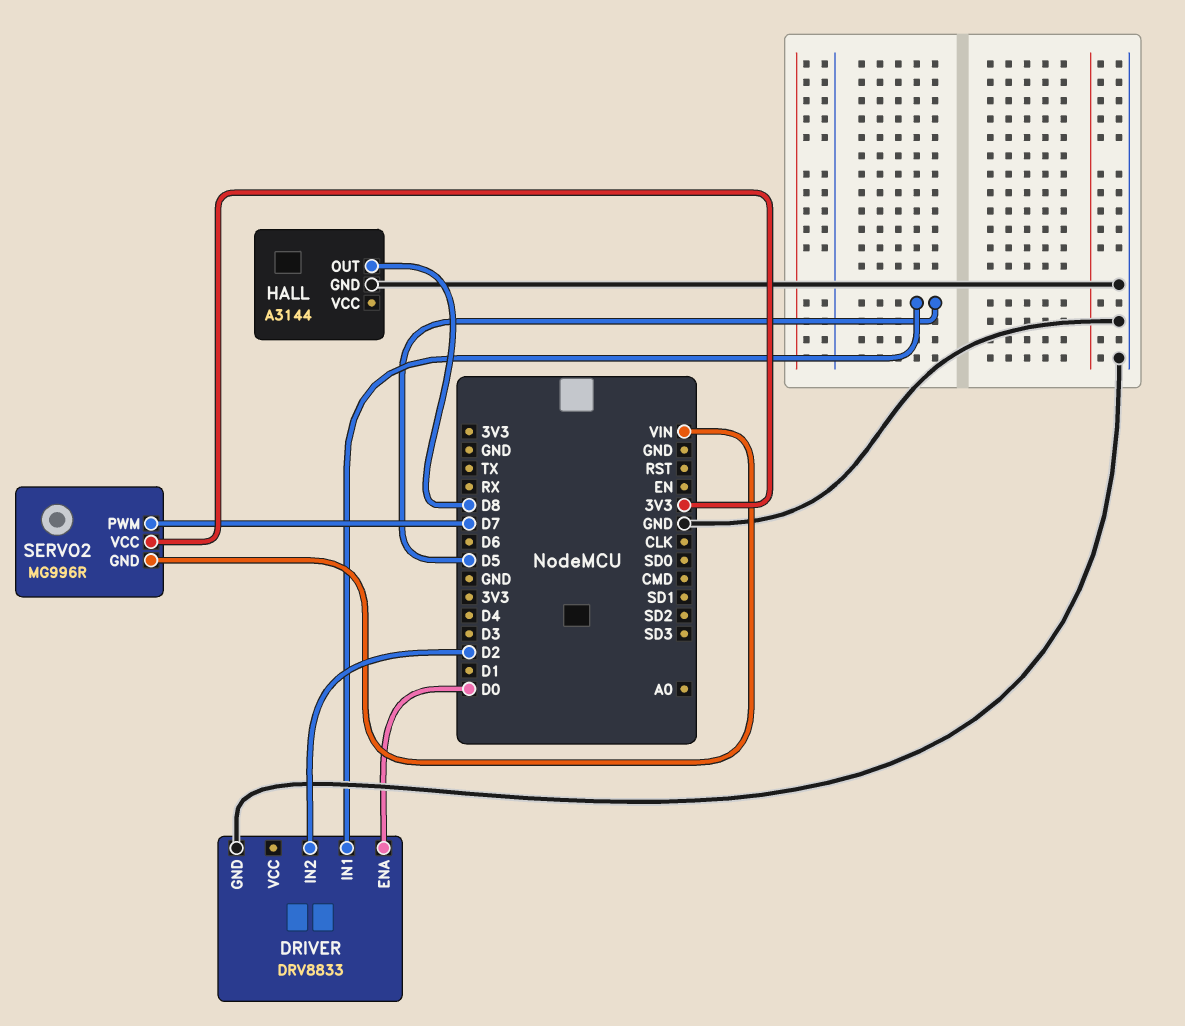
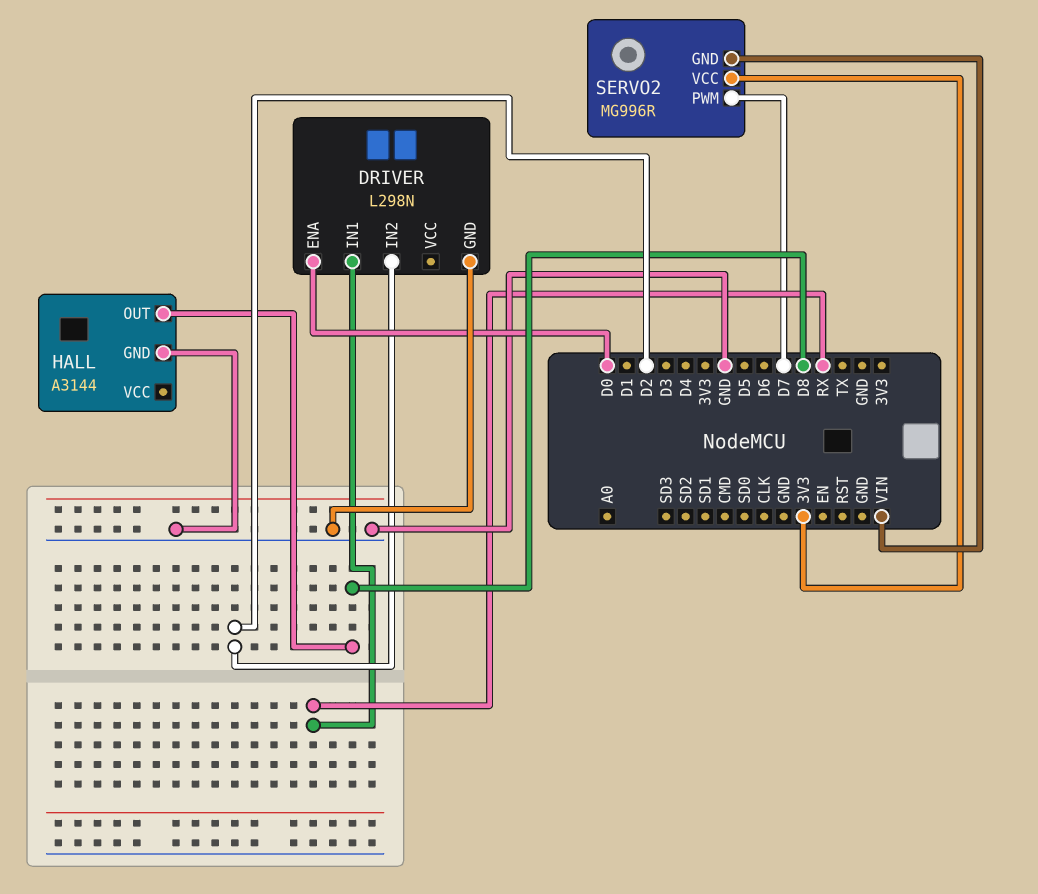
DRIVER: DRV8833 -> L298N
DRIVER pin IN1: D5 -> RX

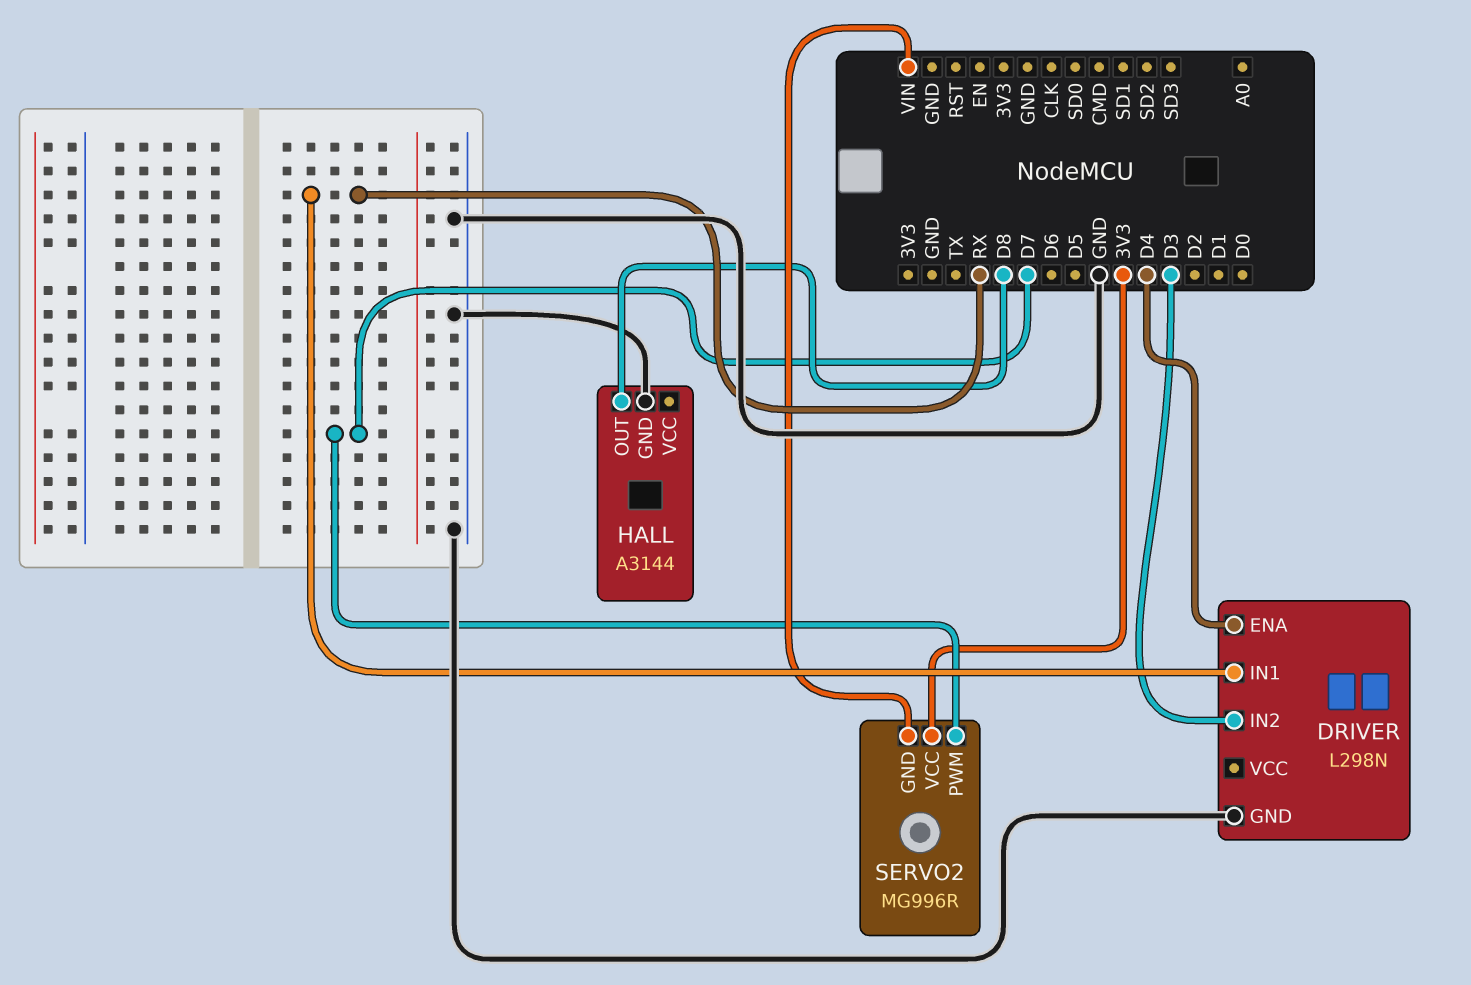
DRIVER pin ENA: D0 -> D4
DRIVER pin IN2: D2 -> D3

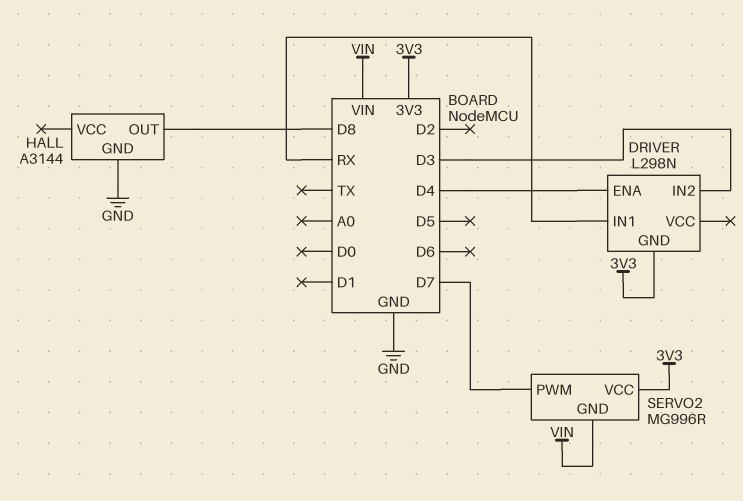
DRIVER pin GND: GND -> 3V3

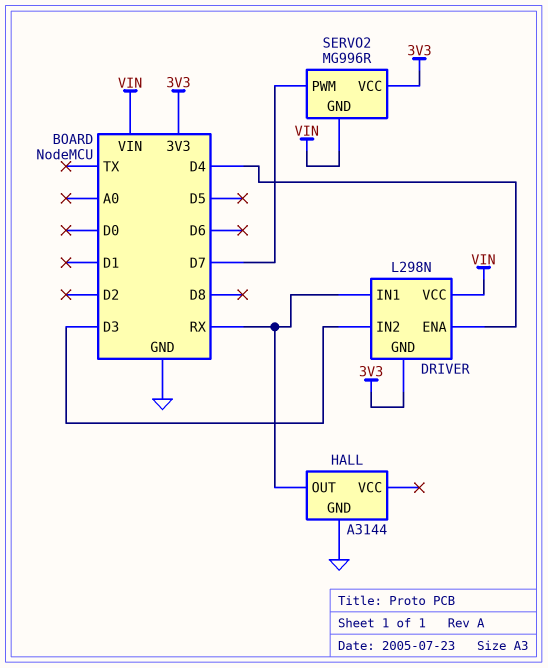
DRIVER pin VCC: none -> VIN
HALL pin OUT: D8 -> RX

